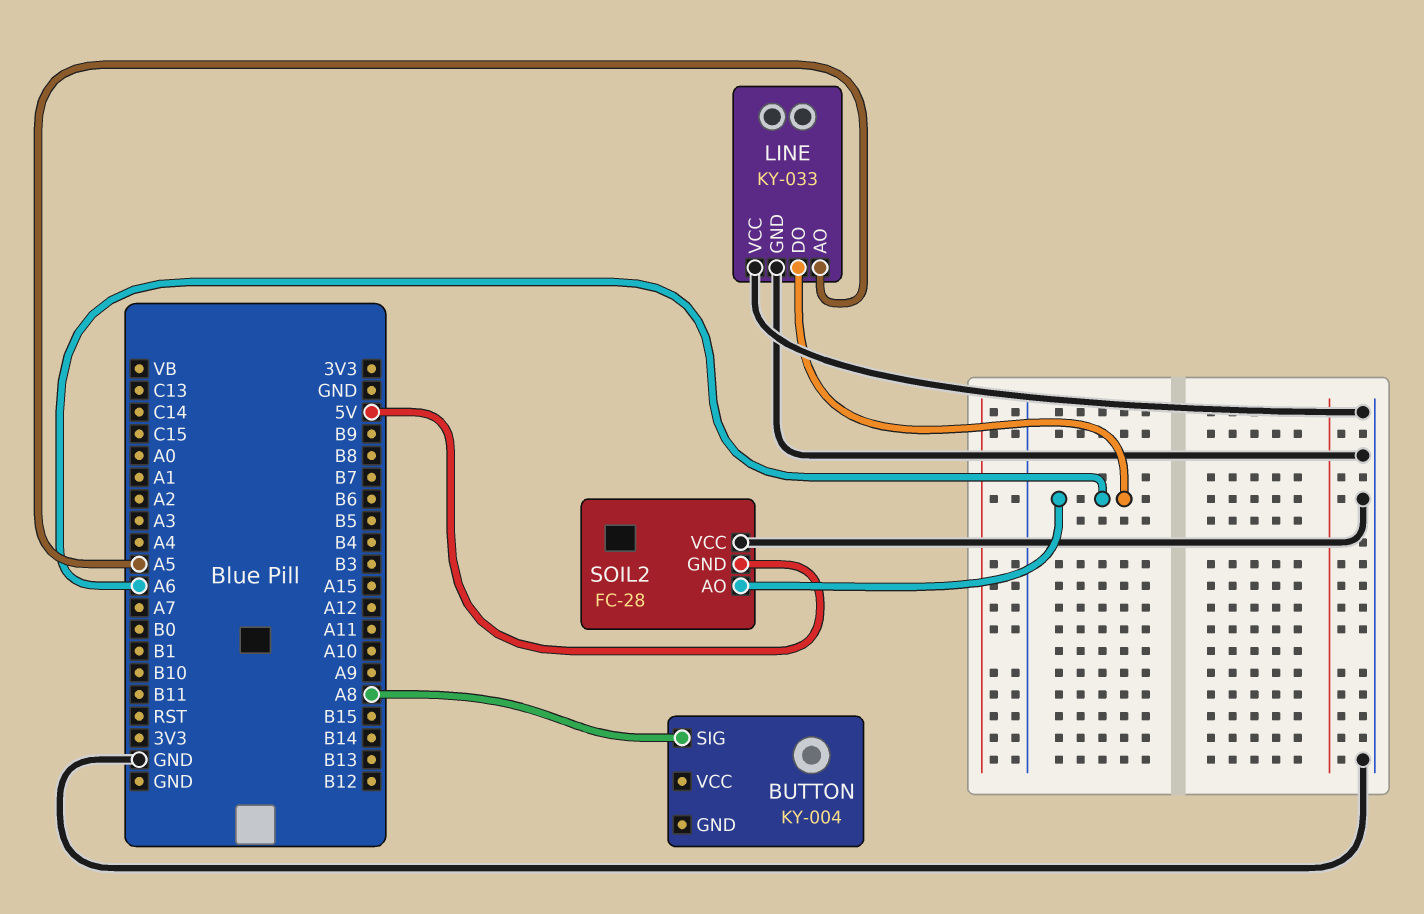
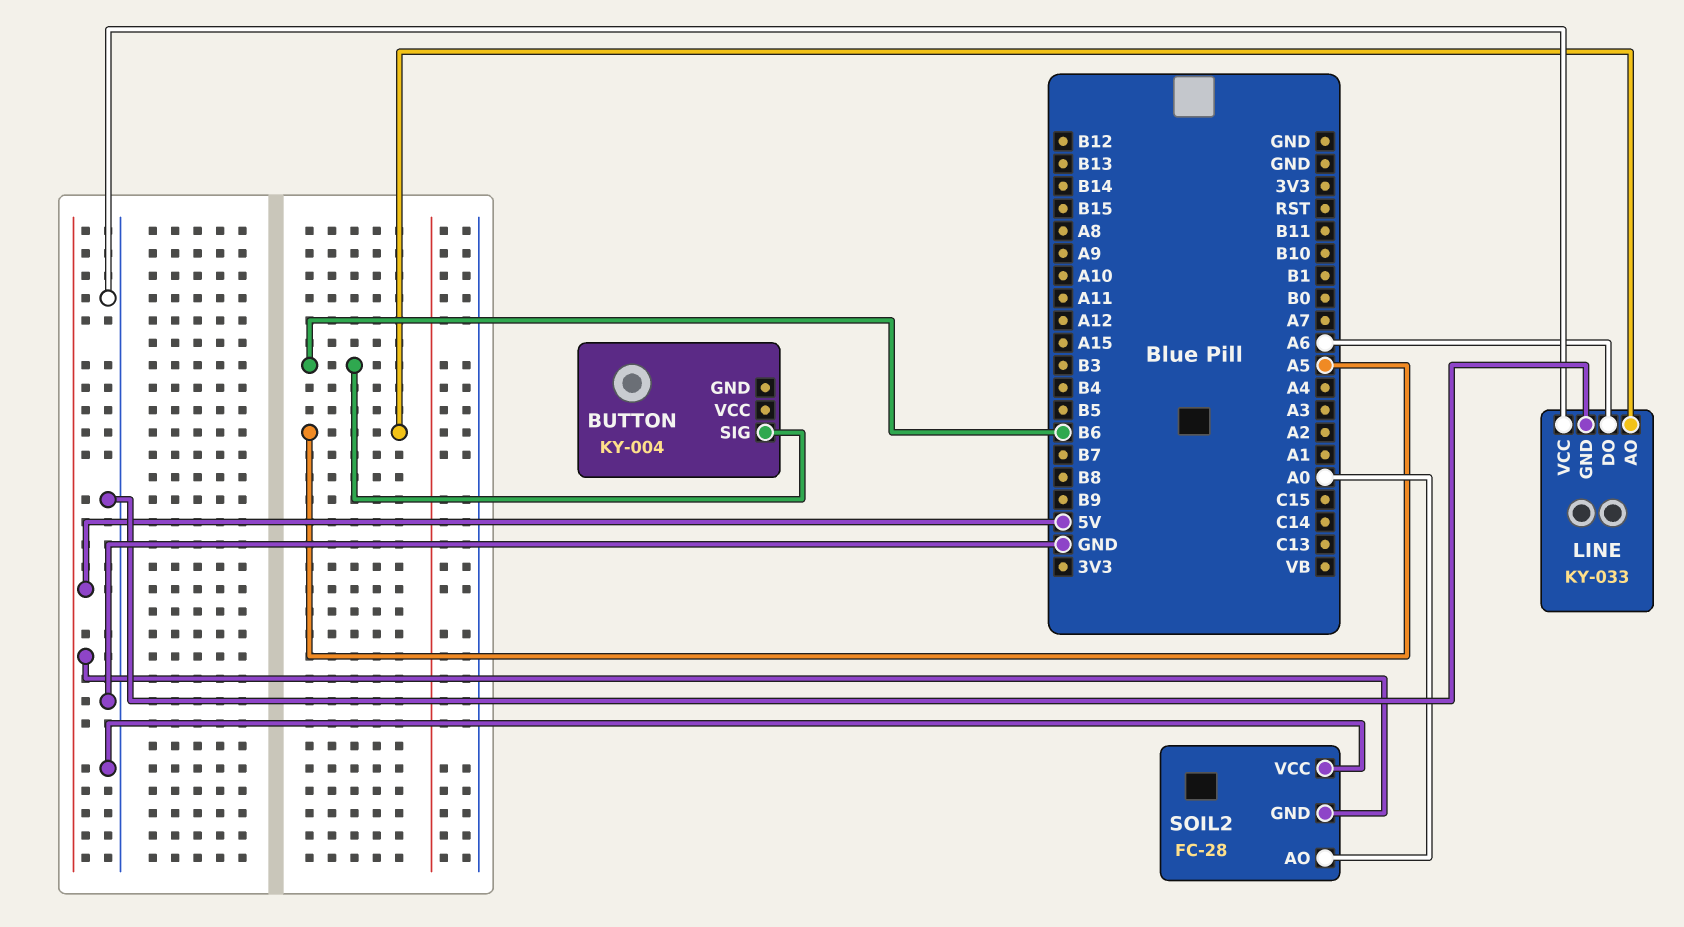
BUTTON pin SIG: A8 -> B6
SOIL2 pin AO: A6 -> A0

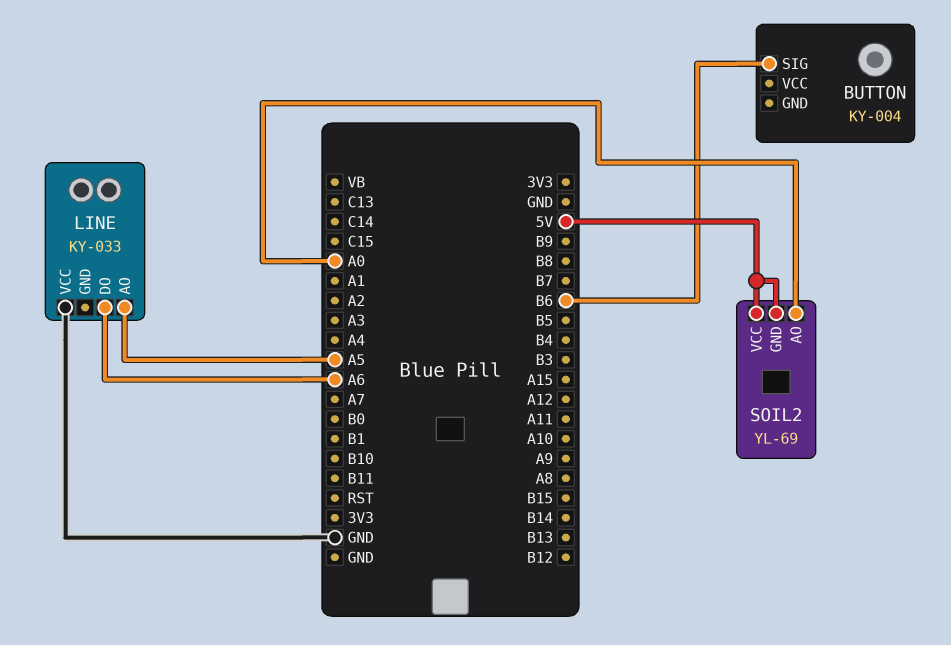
LINE pin GND: GND -> none
SOIL2: FC-28 -> YL-69
SOIL2 pin VCC: GND -> 5V

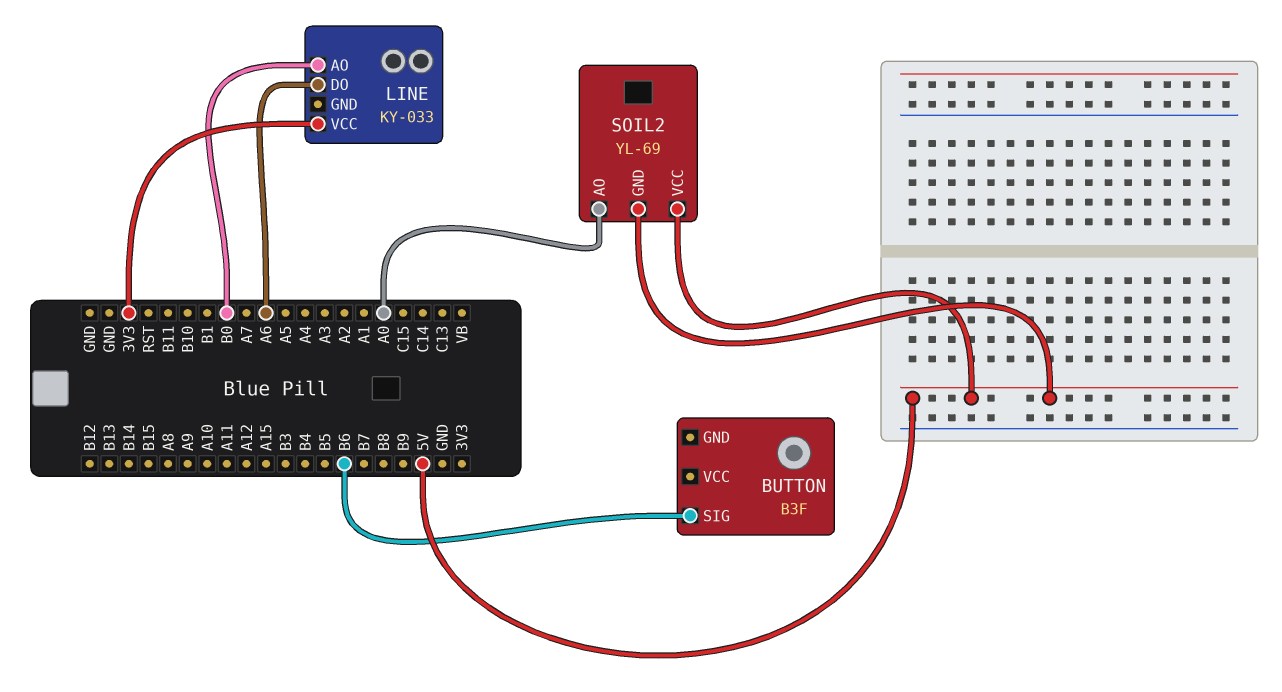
BUTTON: KY-004 -> B3F
LINE pin AO: A5 -> B0
LINE pin VCC: GND -> 3V3

